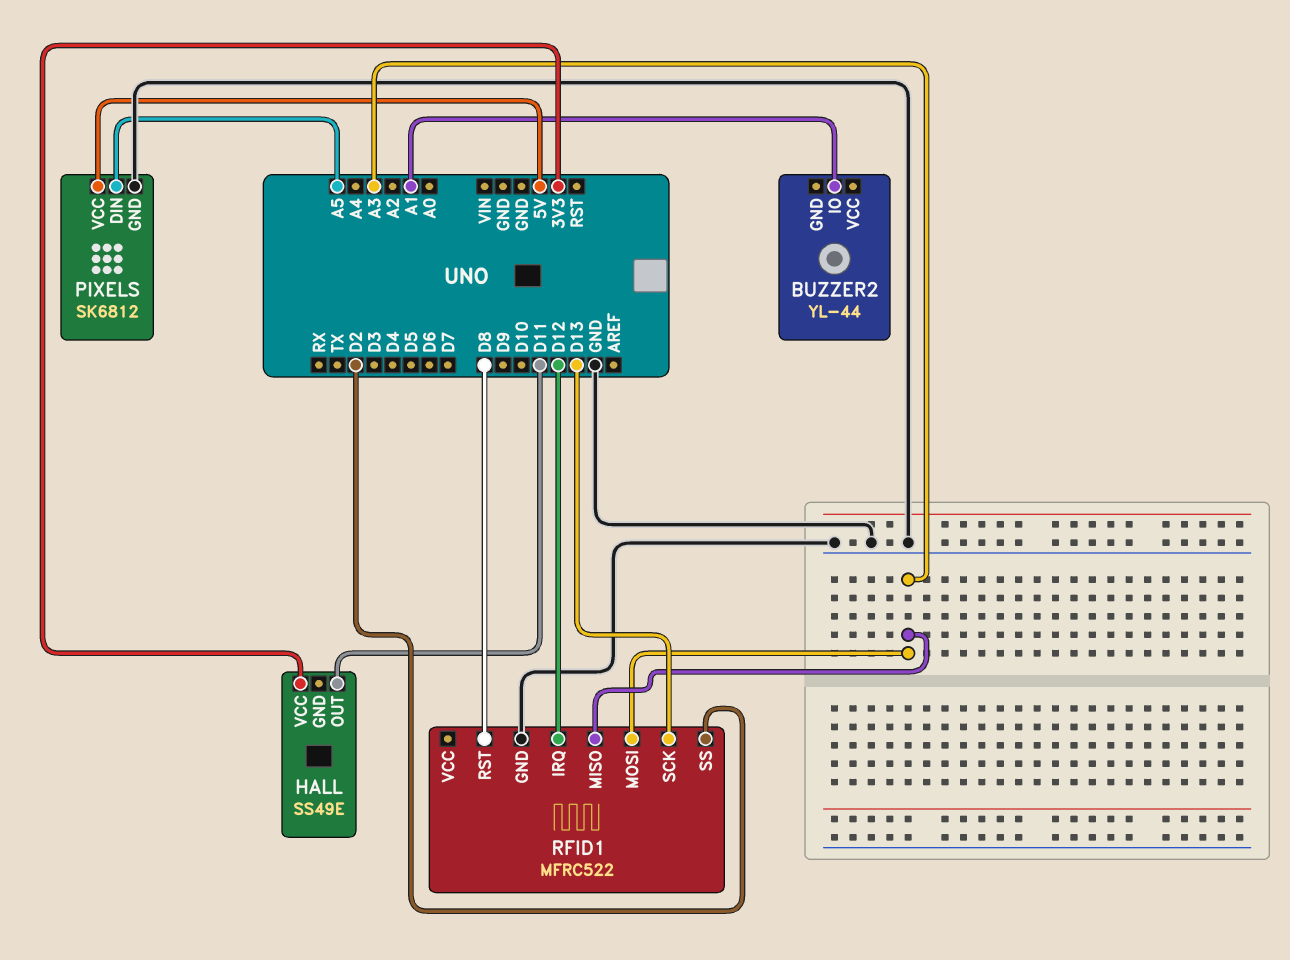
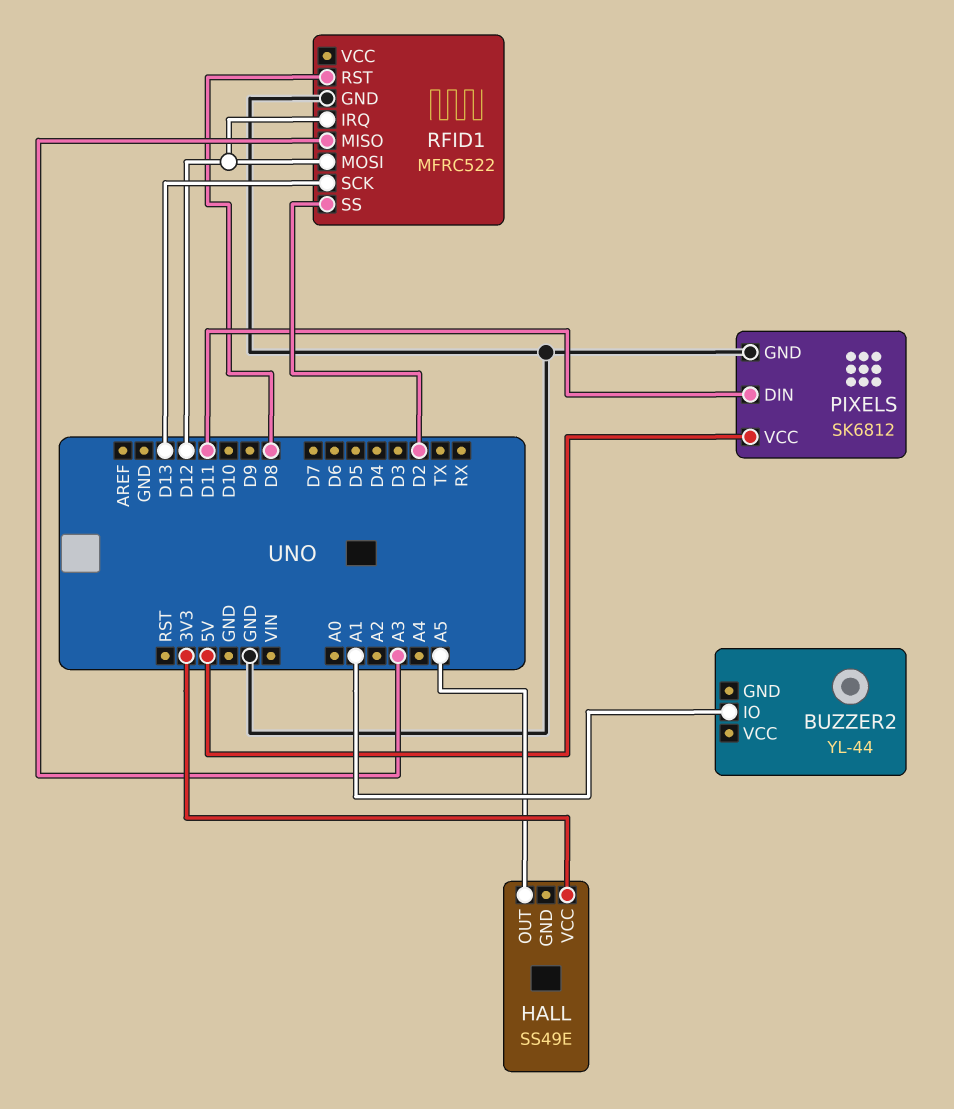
HALL pin OUT: D11 -> A5
PIXELS pin DIN: A5 -> D11
RFID1 pin MOSI: A3 -> D12

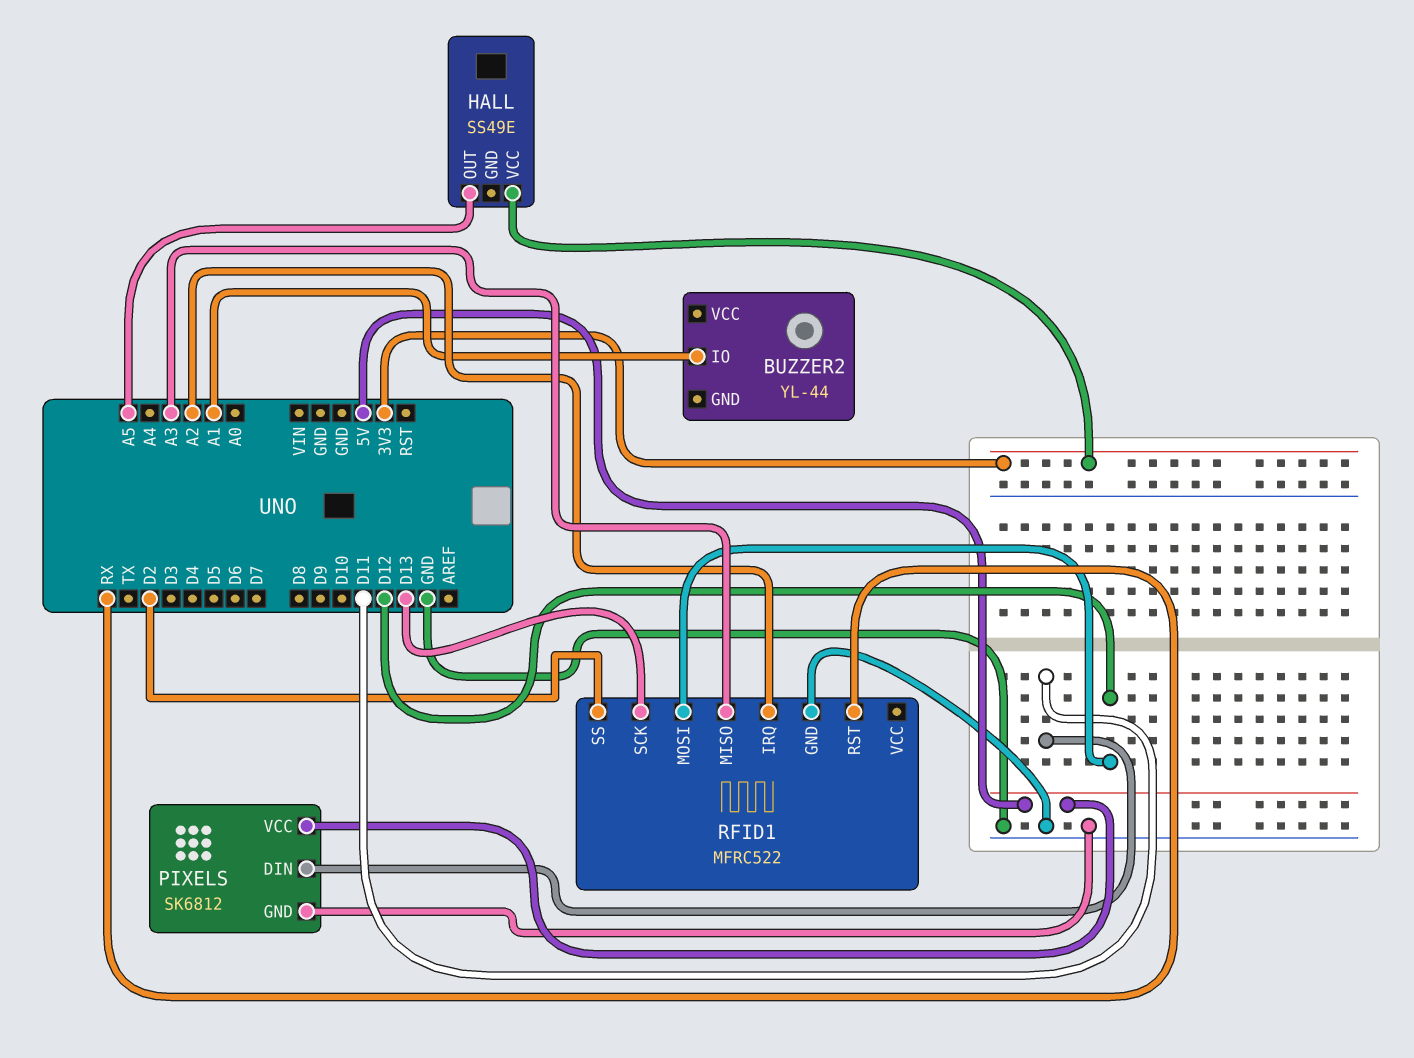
RFID1 pin IRQ: D12 -> A2
RFID1 pin RST: D8 -> RX

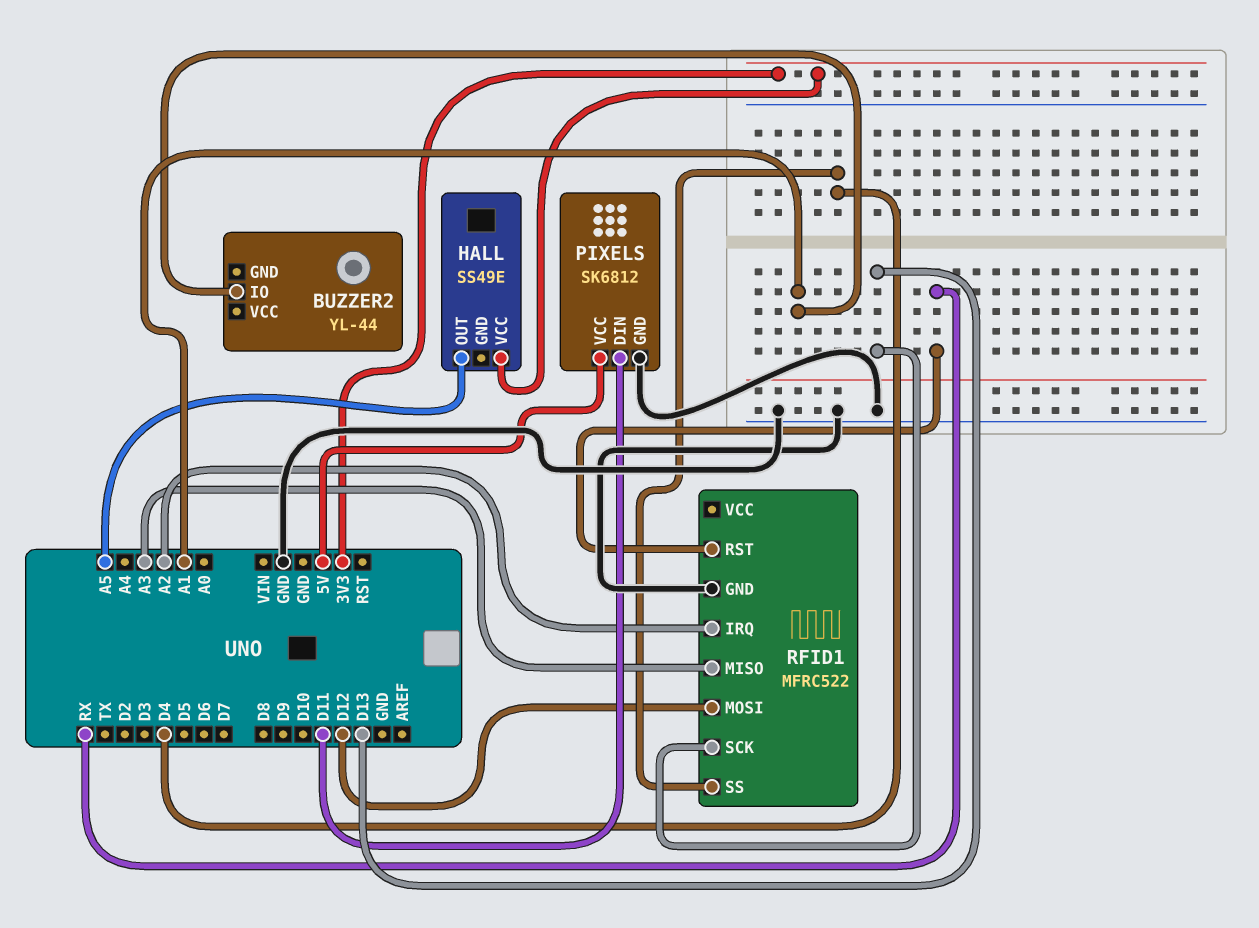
RFID1 pin SS: D2 -> D4

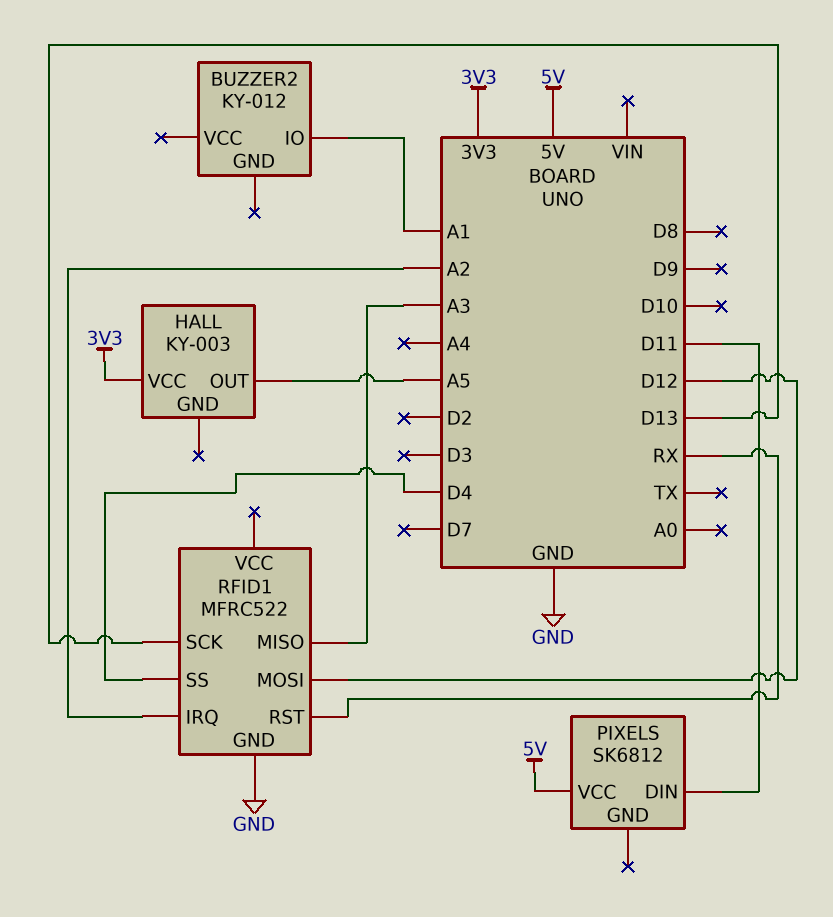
BUZZER2: YL-44 -> KY-012
HALL: SS49E -> KY-003
PIXELS pin GND: GND -> none

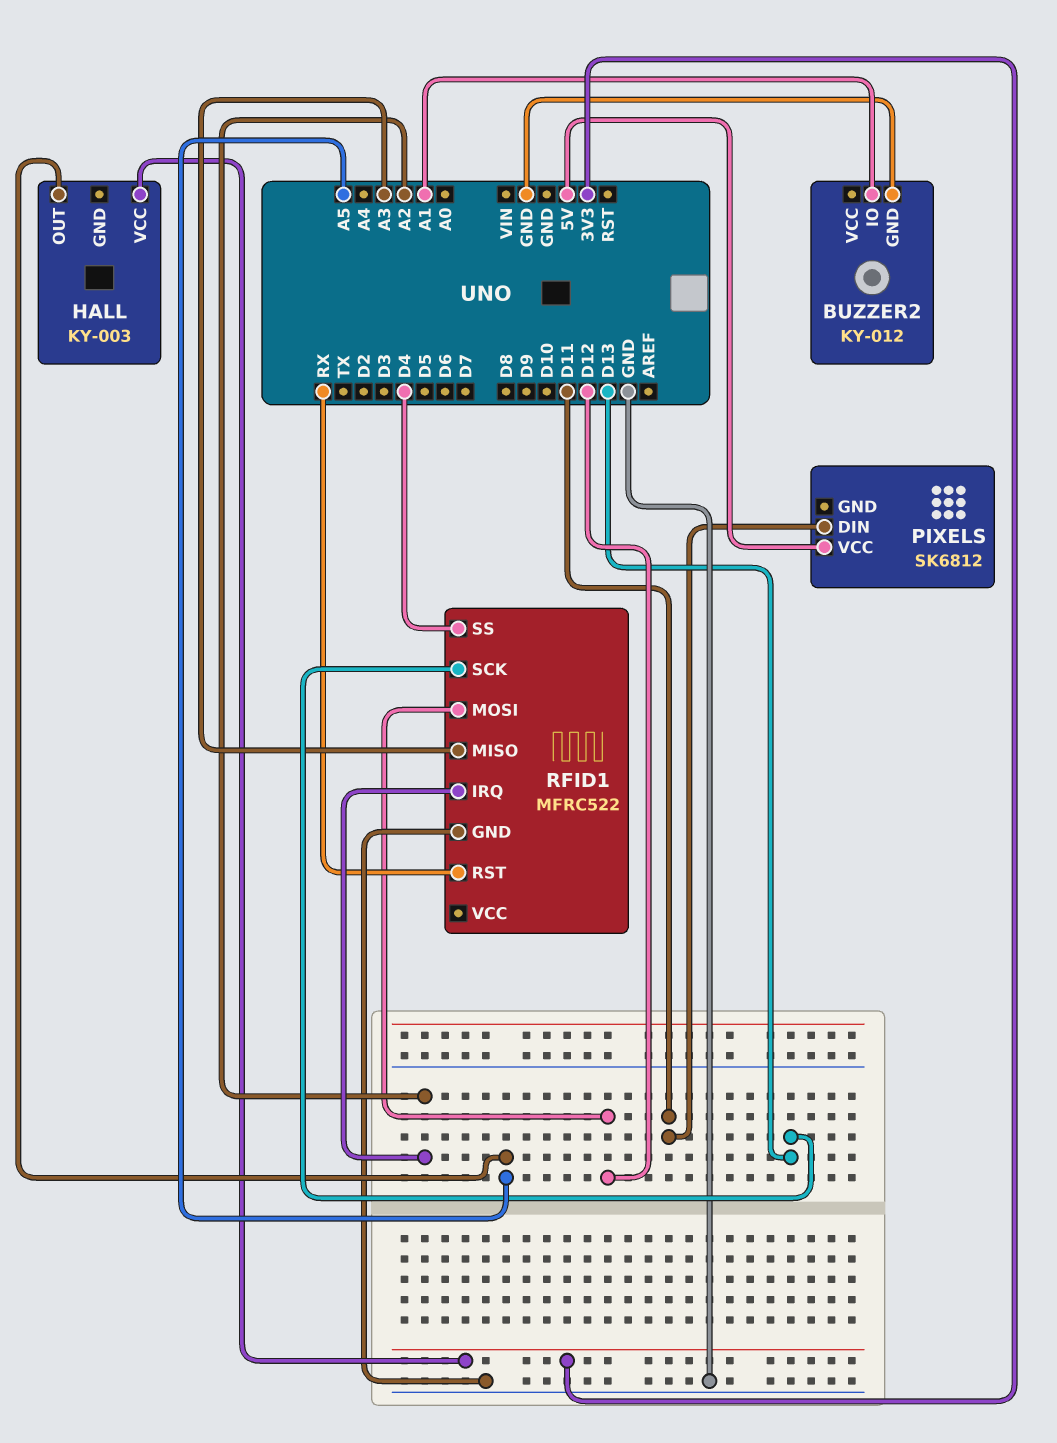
BUZZER2 pin GND: none -> GND

